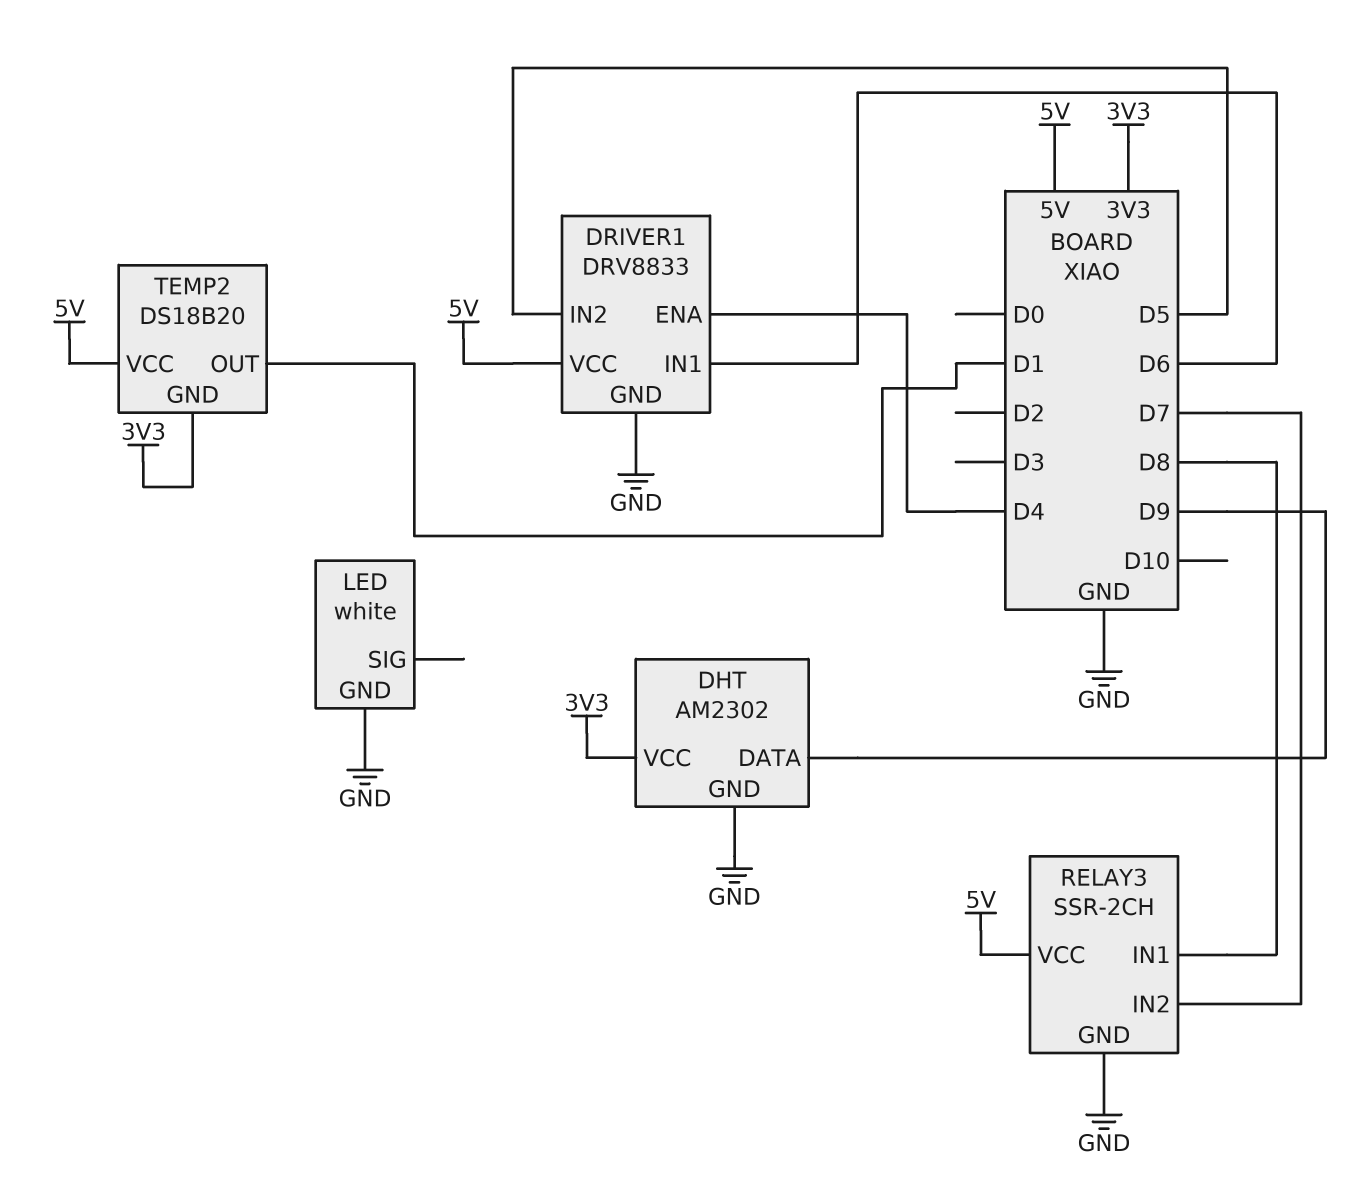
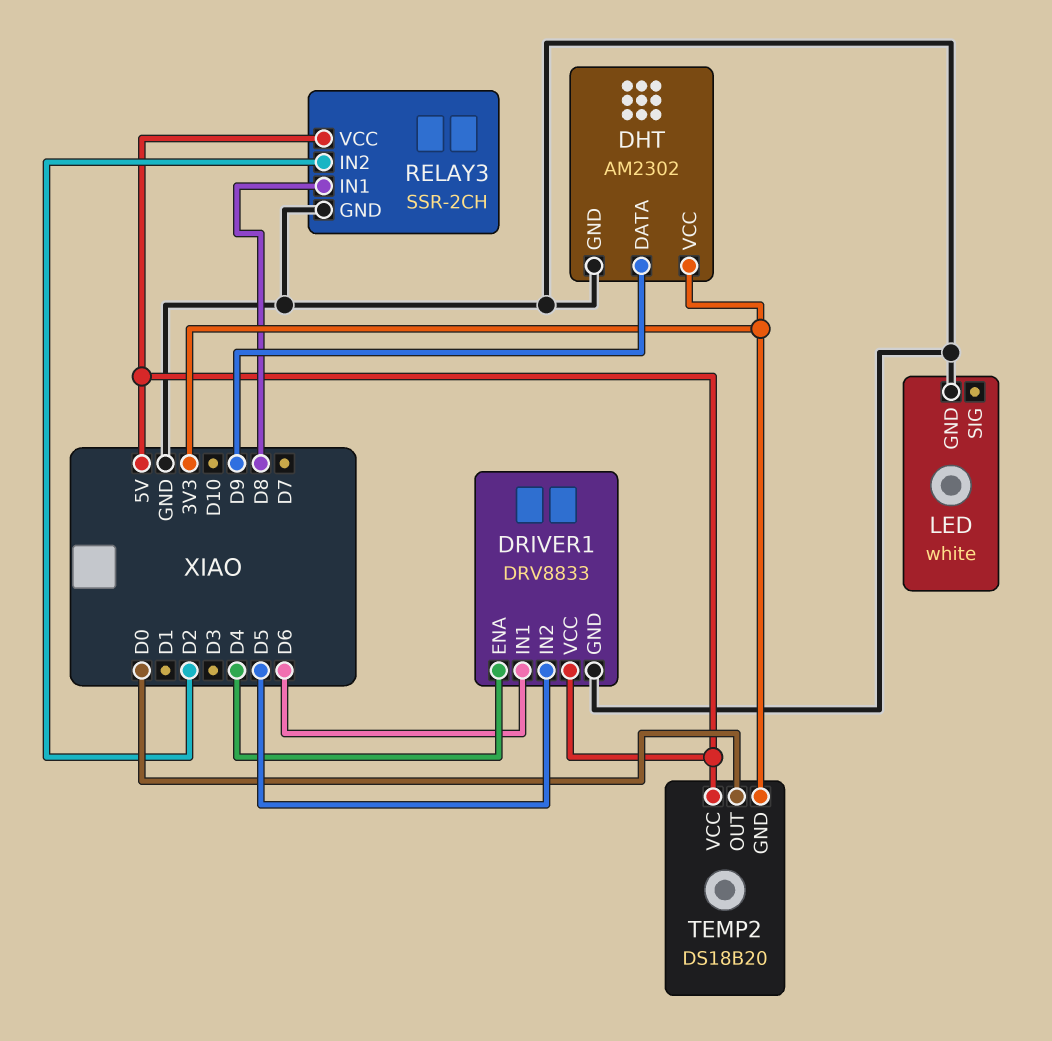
RELAY3 pin IN2: D7 -> D2
TEMP2 pin OUT: D1 -> D0

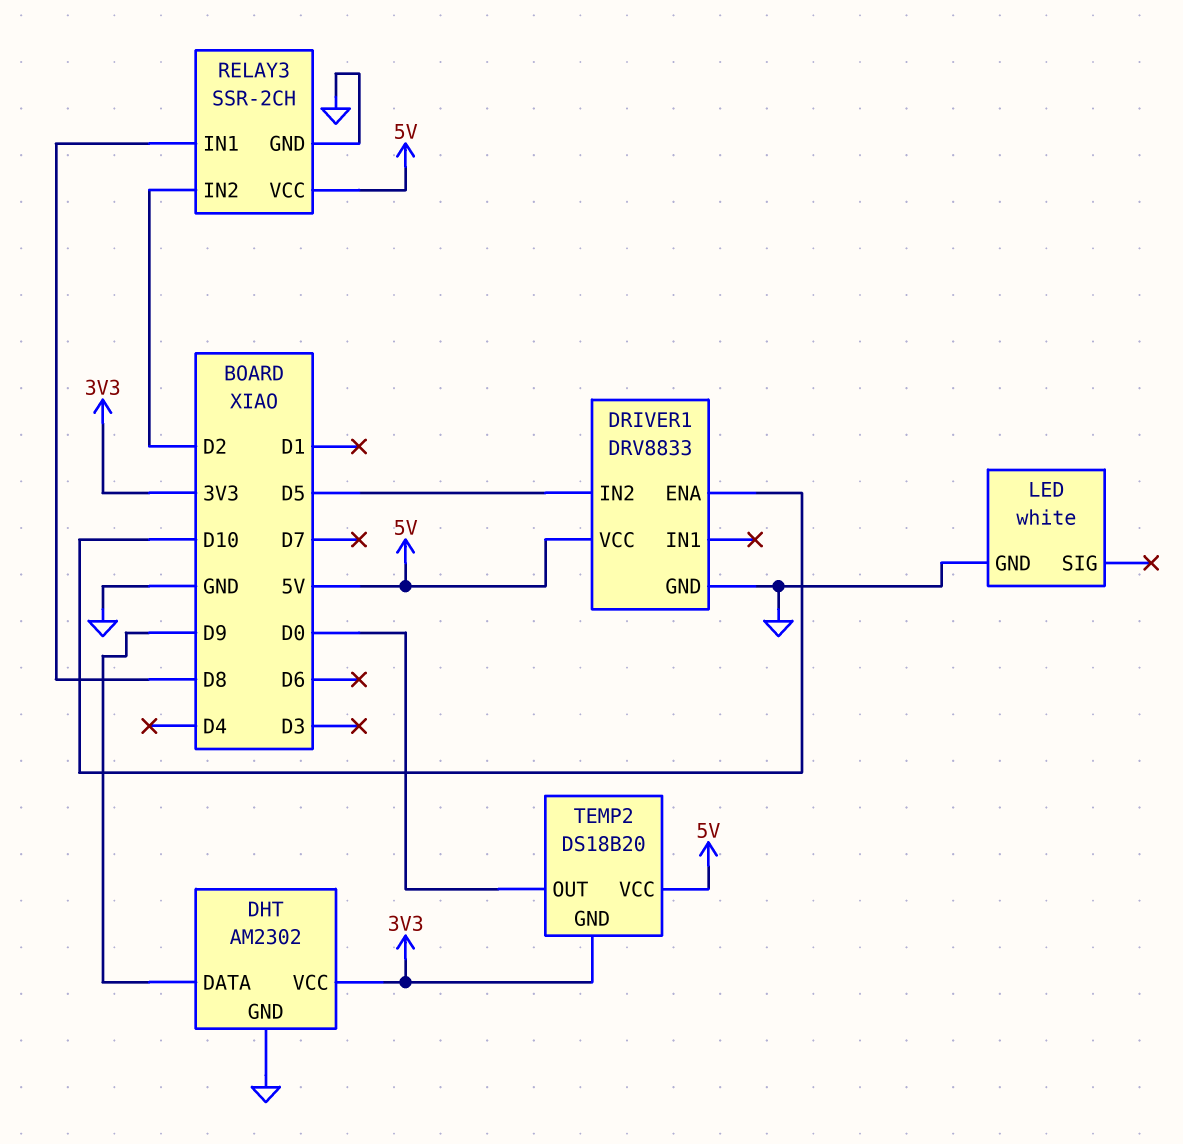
DRIVER1 pin ENA: D4 -> D10
DRIVER1 pin IN1: D6 -> none

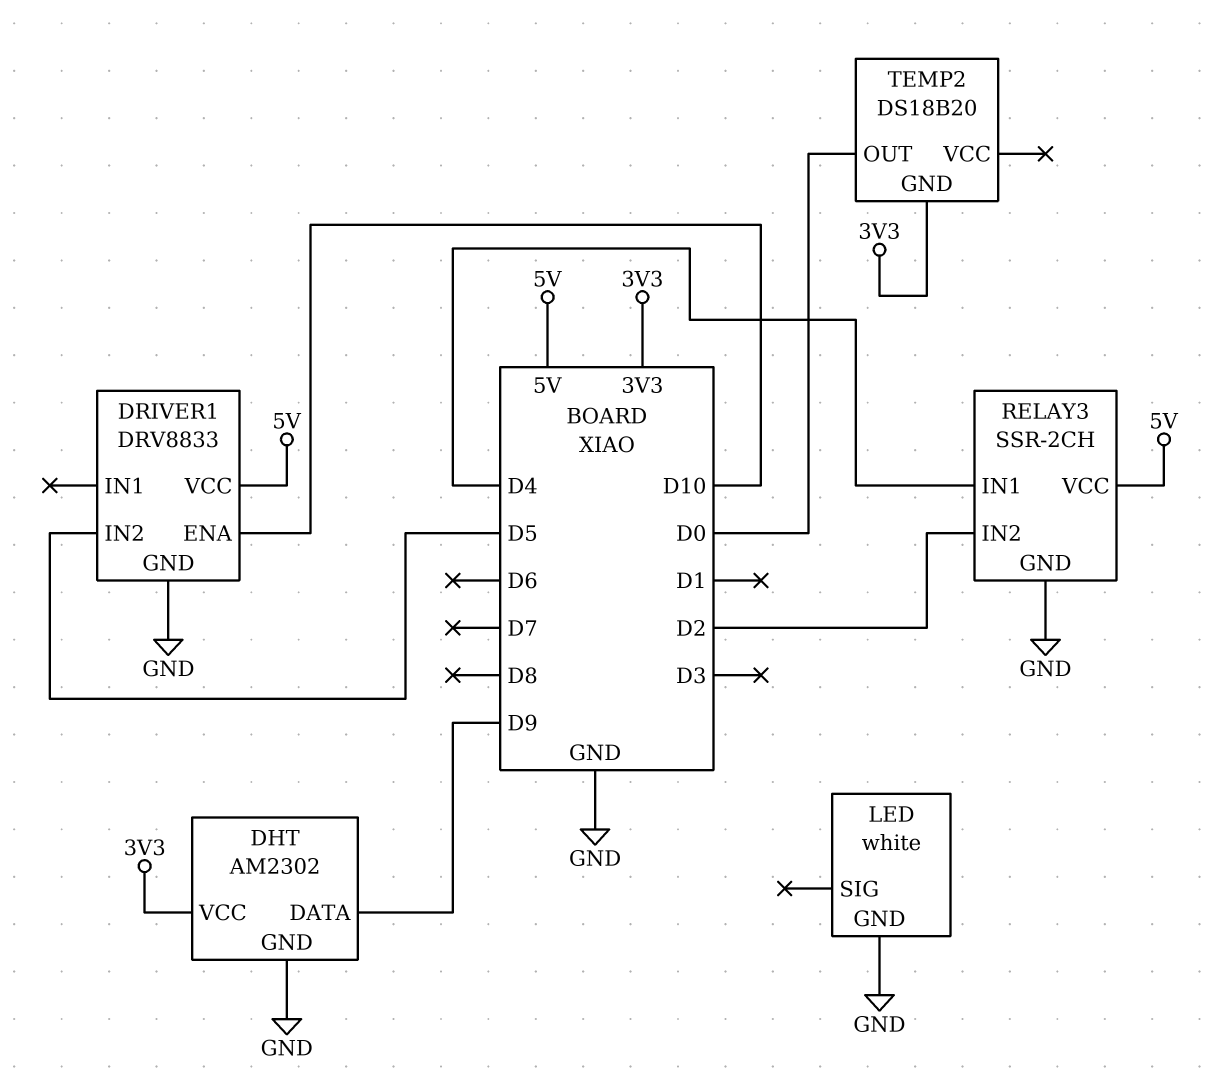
RELAY3 pin IN1: D8 -> D4
TEMP2 pin VCC: 5V -> none

